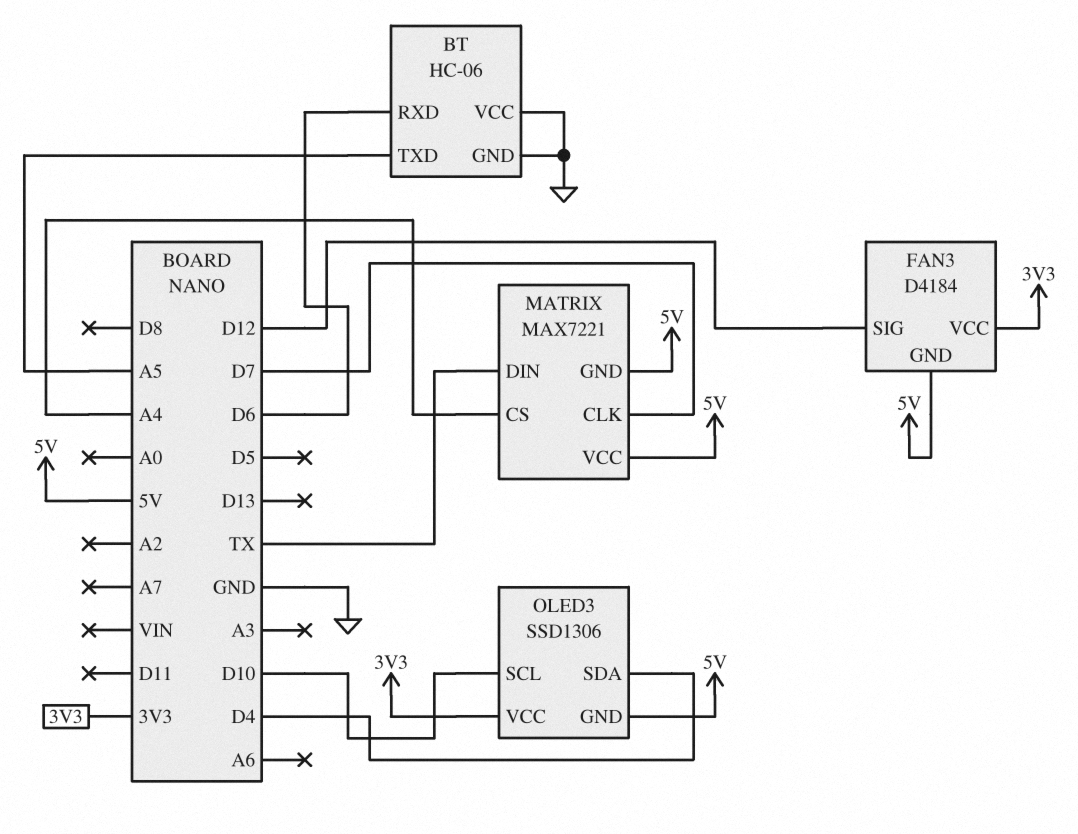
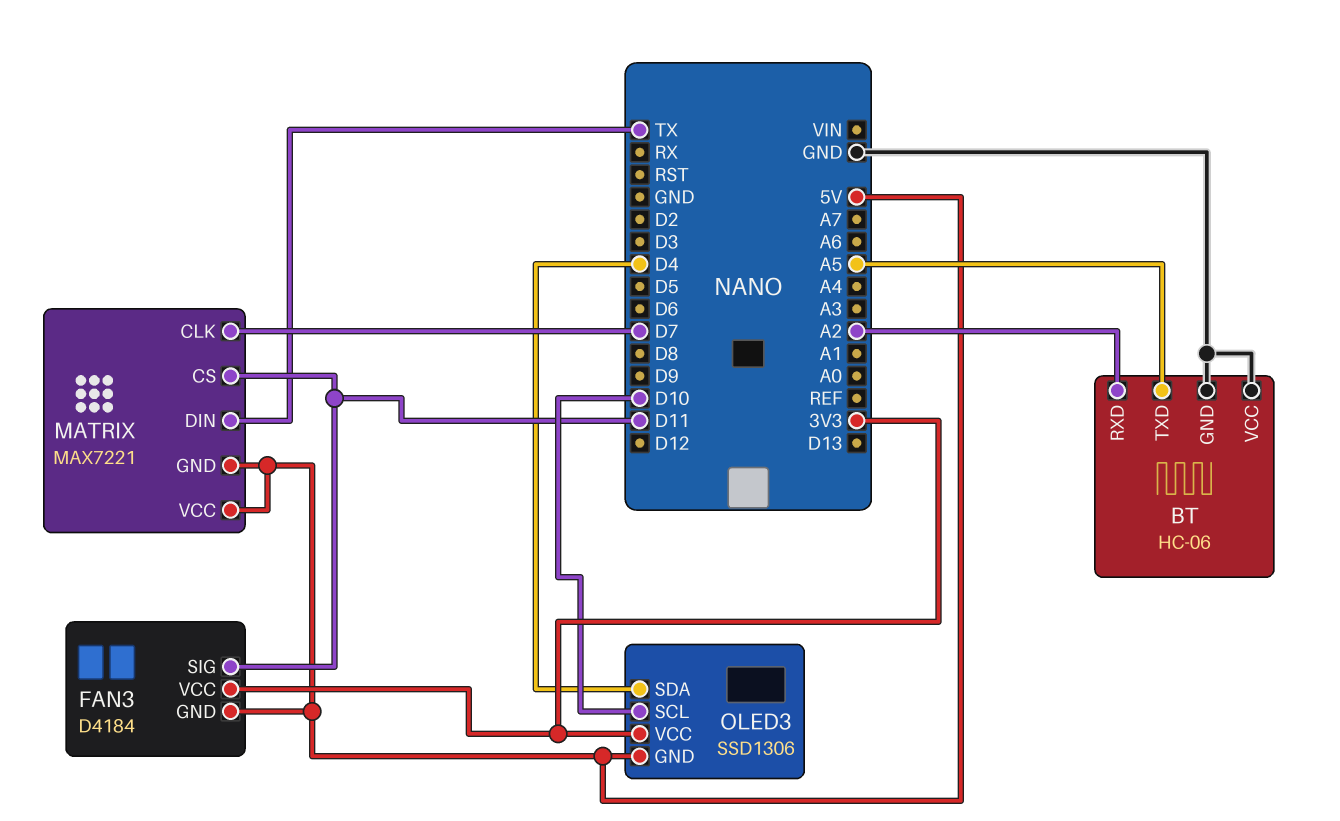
BT pin RXD: D6 -> A2
FAN3 pin SIG: D12 -> D11
MATRIX pin CS: A4 -> D11

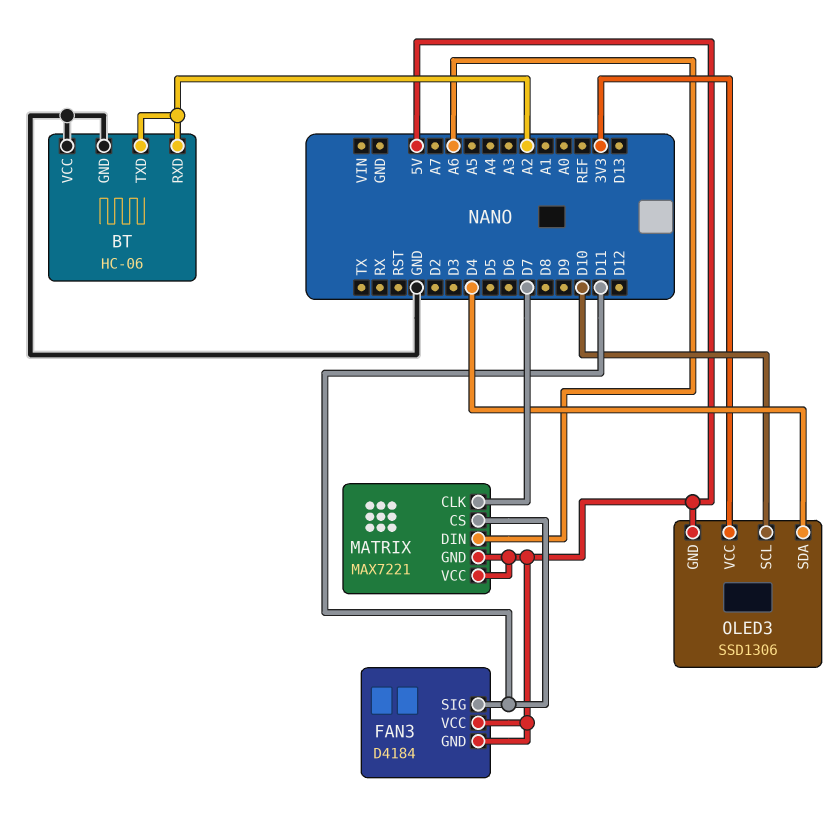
BT pin TXD: A5 -> A2
FAN3 pin VCC: 3V3 -> 5V
MATRIX pin DIN: TX -> A6

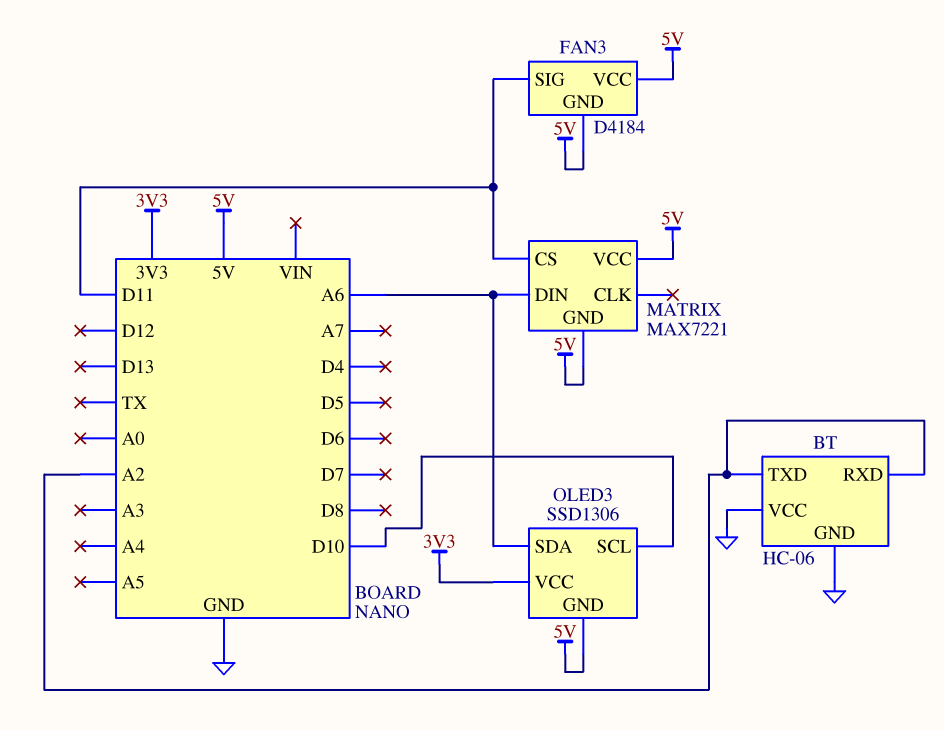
MATRIX pin CLK: D7 -> none
OLED3 pin SDA: D4 -> A6

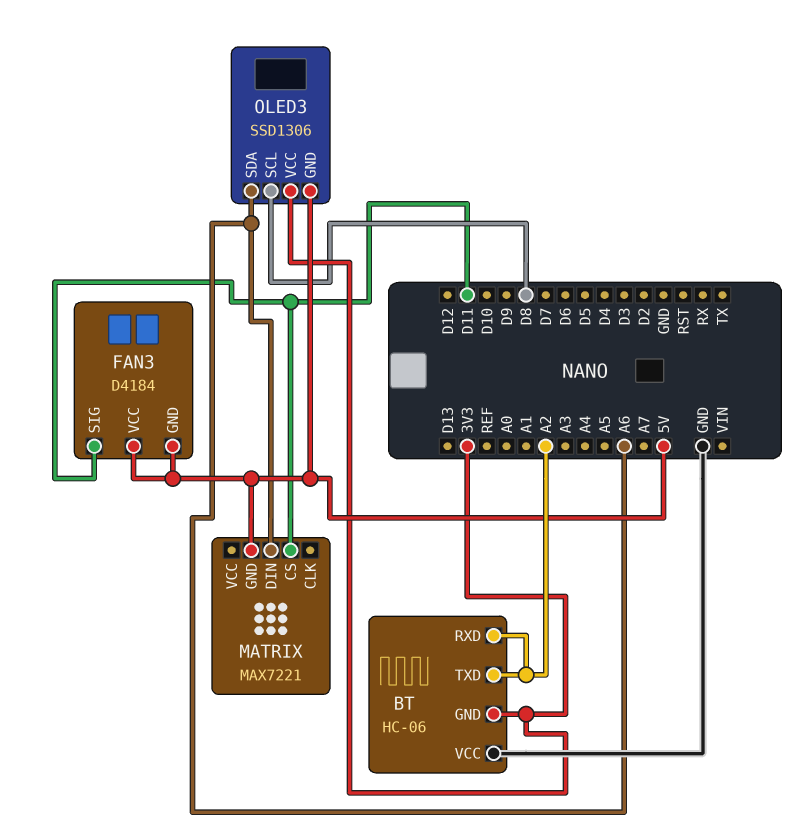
BT pin GND: GND -> 3V3
MATRIX pin VCC: 5V -> none
OLED3 pin SCL: D10 -> D8

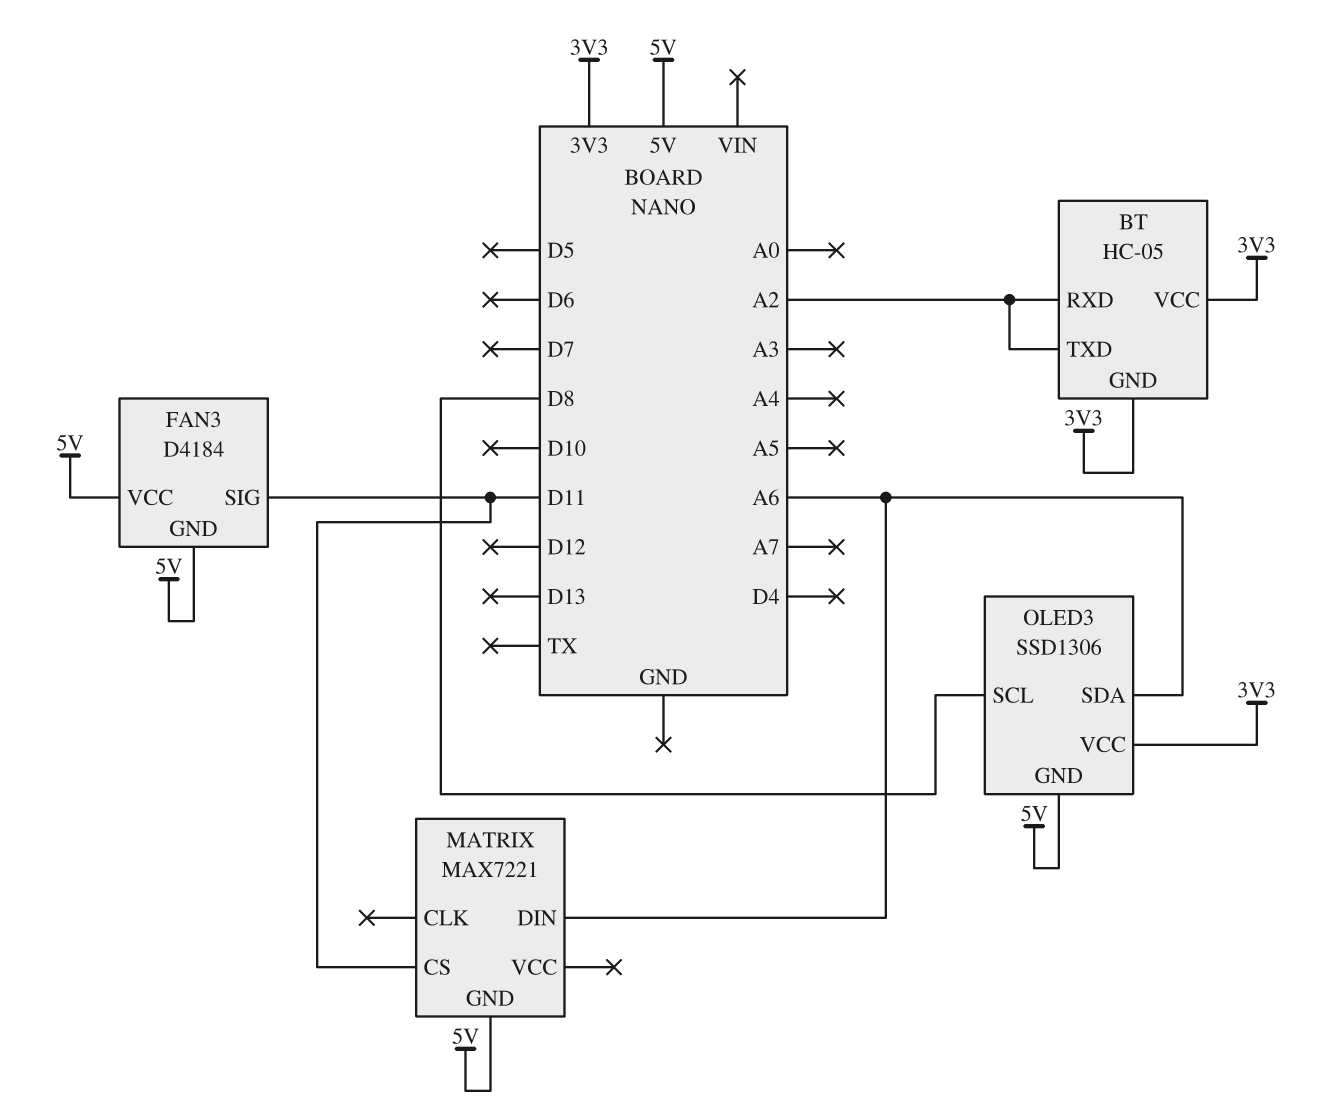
BT: HC-06 -> HC-05
BT pin VCC: GND -> 3V3

